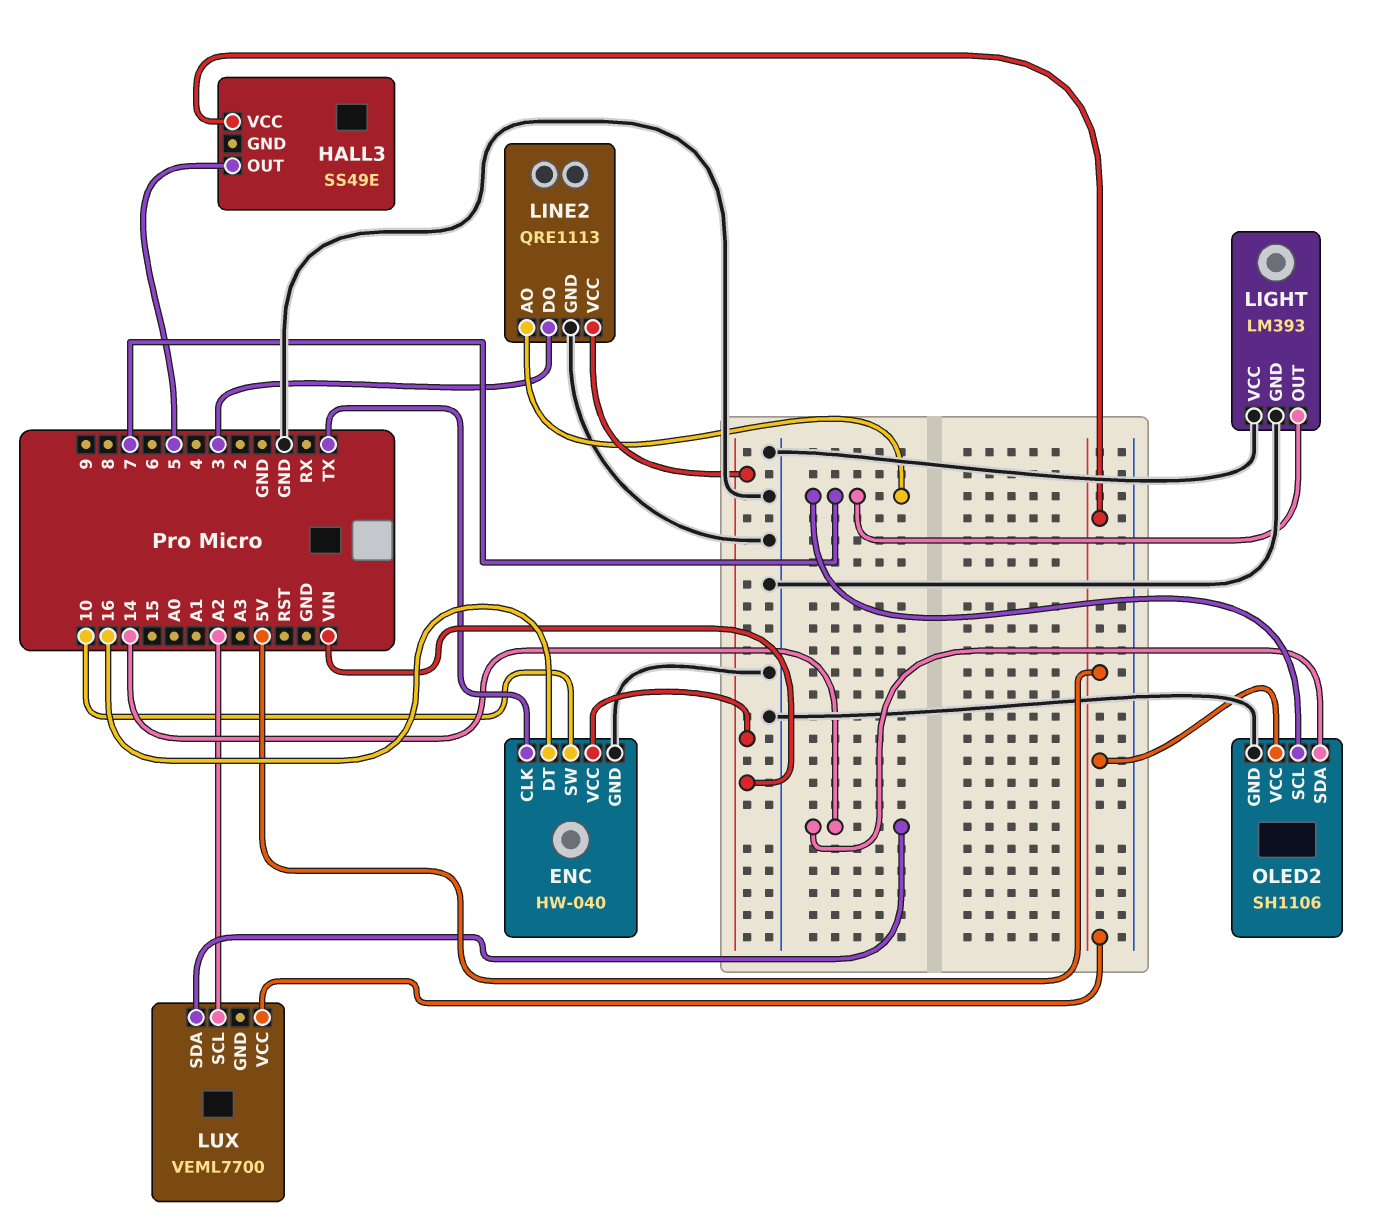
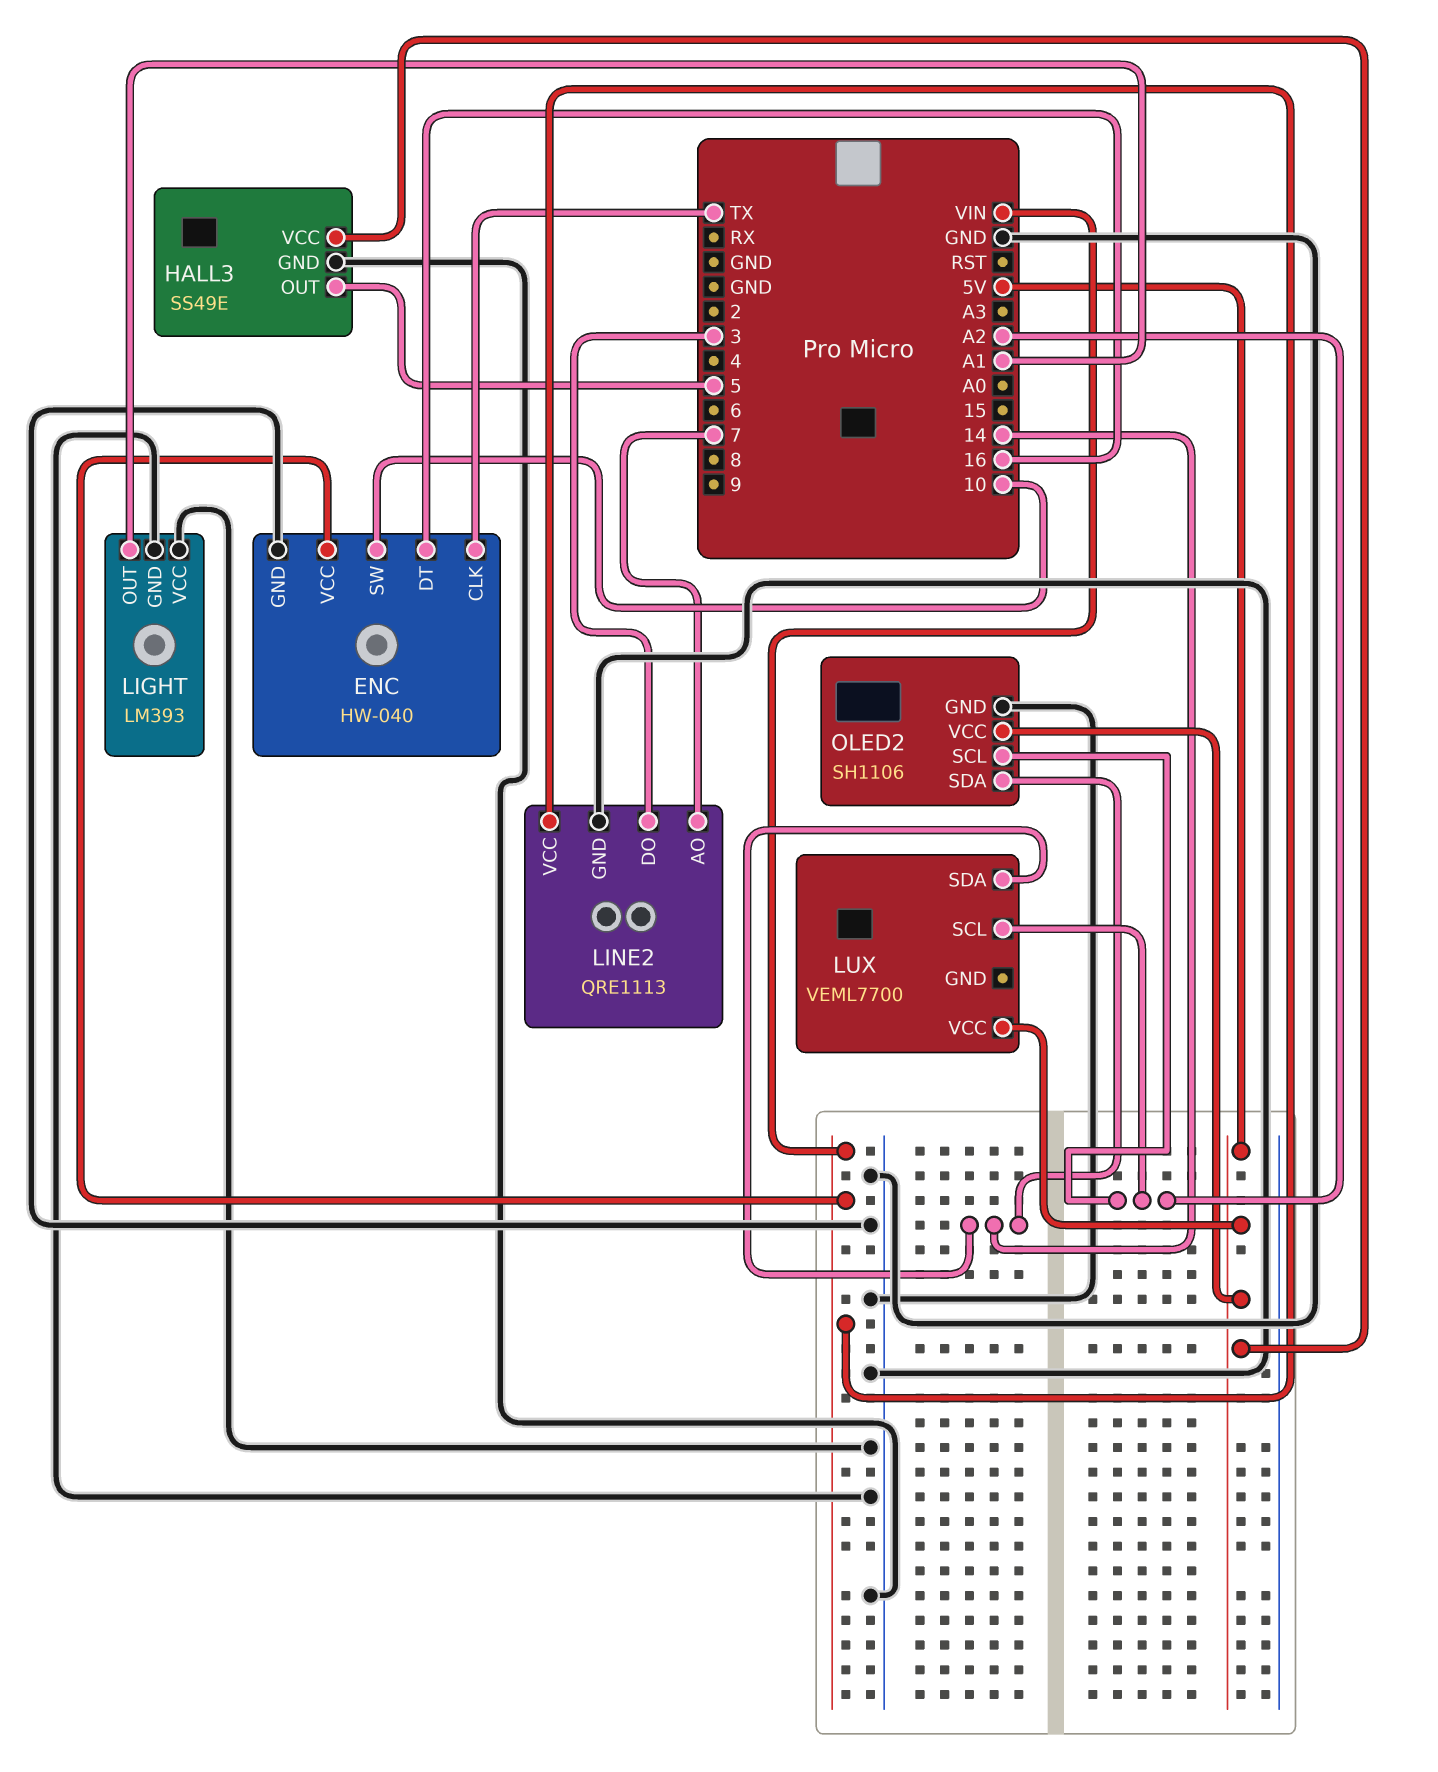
HALL3 pin GND: none -> GND
LIGHT pin OUT: 7 -> A1
OLED2 pin SCL: 7 -> A2

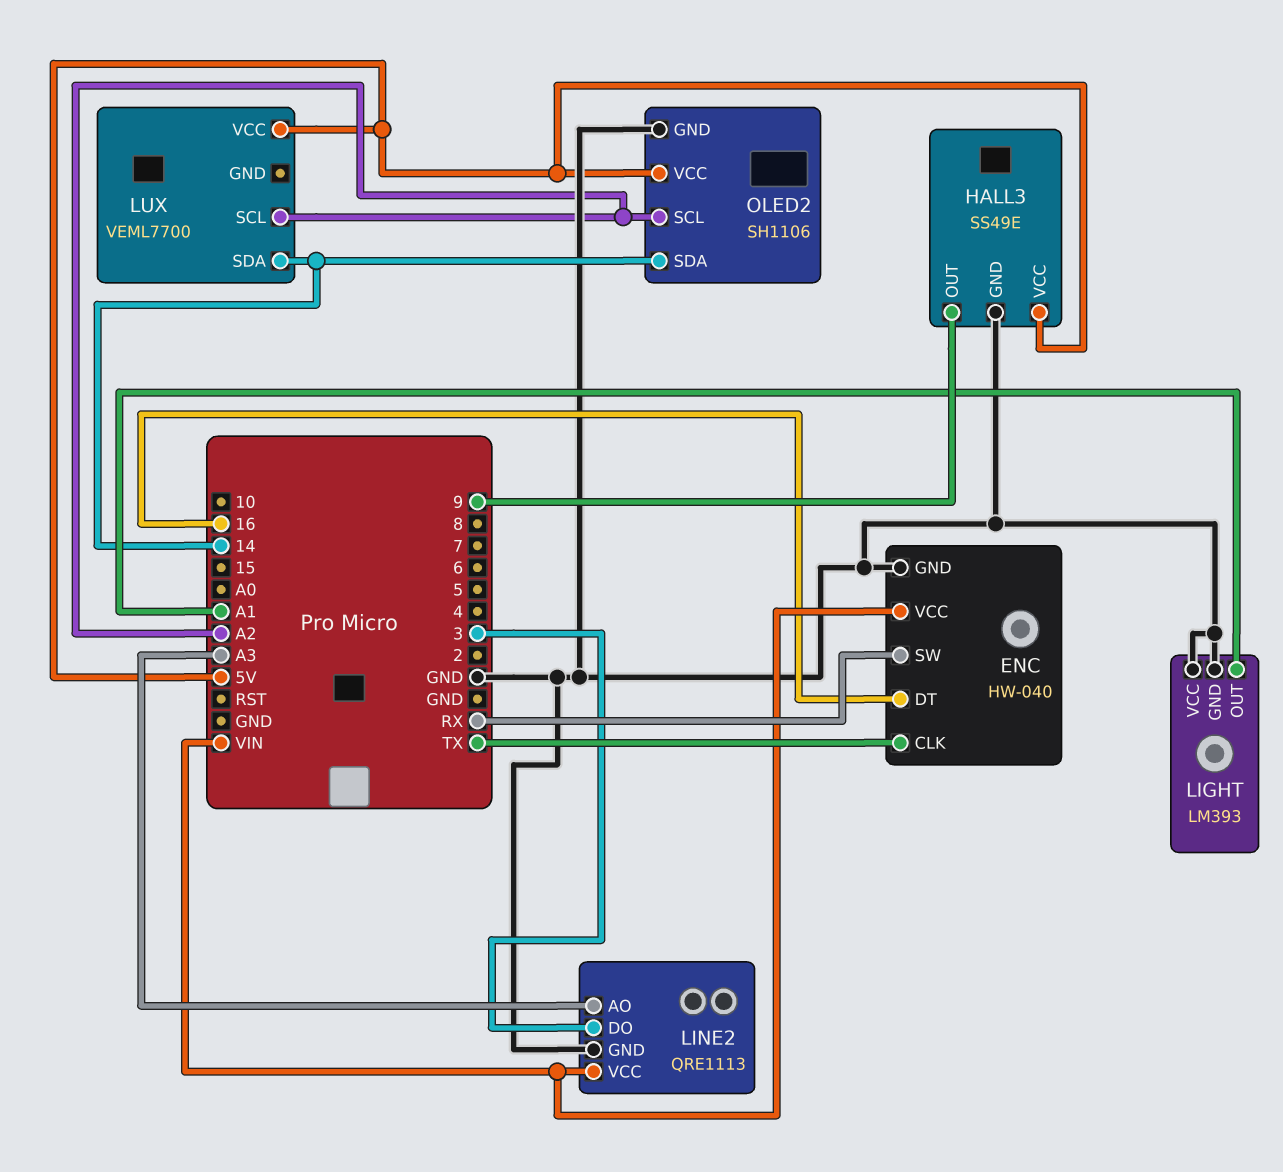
ENC pin SW: 10 -> RX
HALL3 pin OUT: 5 -> 9
LINE2 pin AO: 7 -> A3

